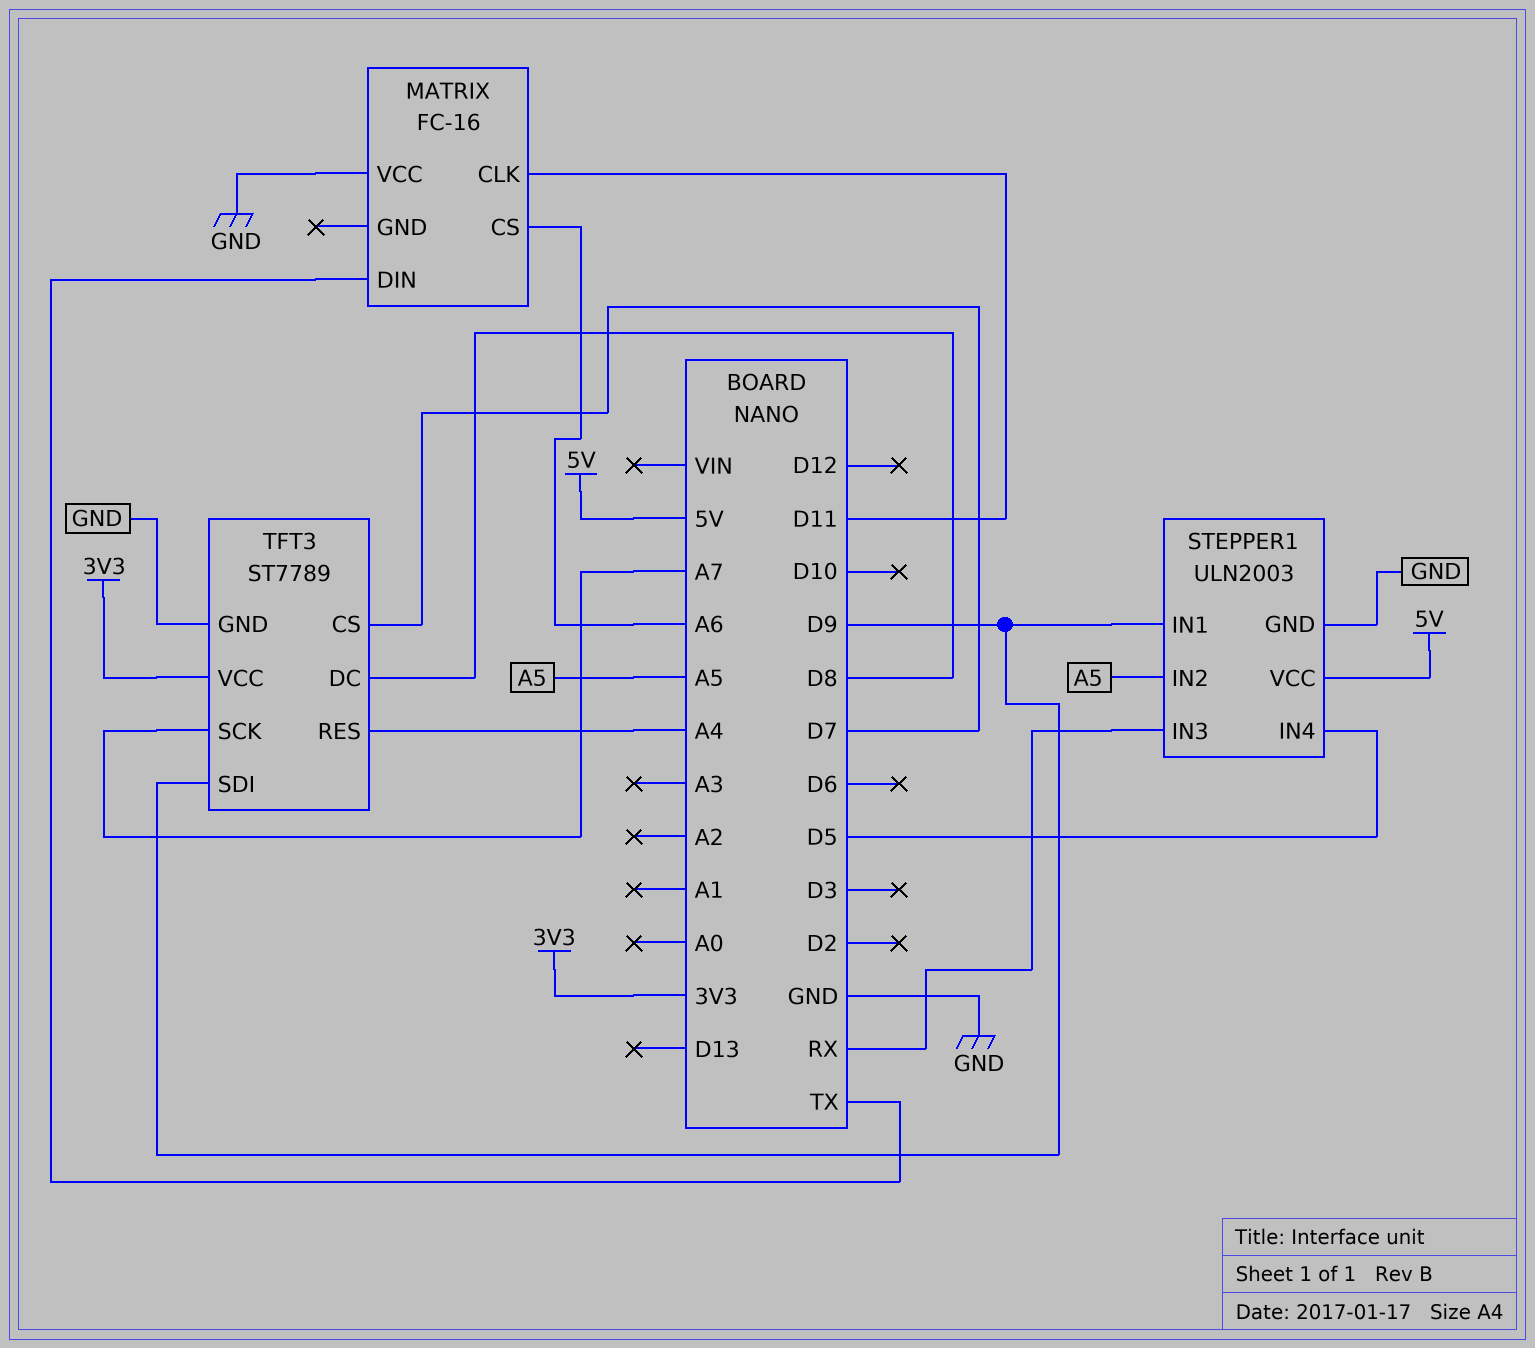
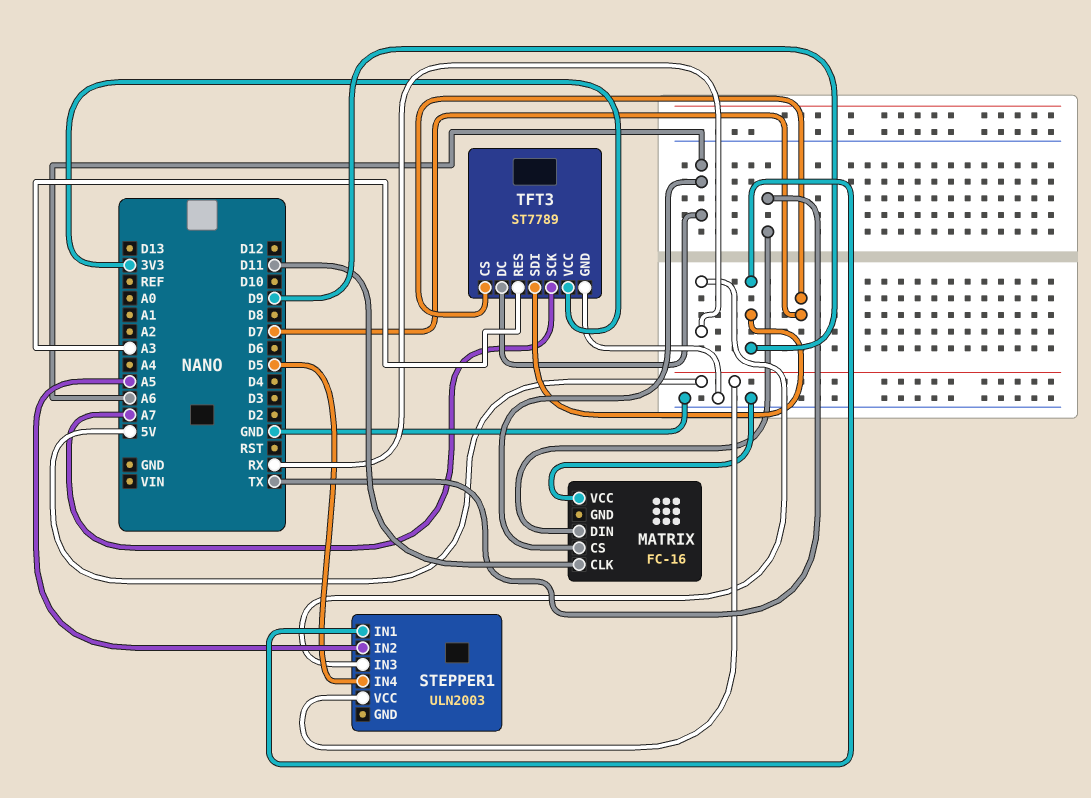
STEPPER1 pin GND: GND -> none
TFT3 pin DC: D8 -> A6
TFT3 pin RES: A4 -> A3

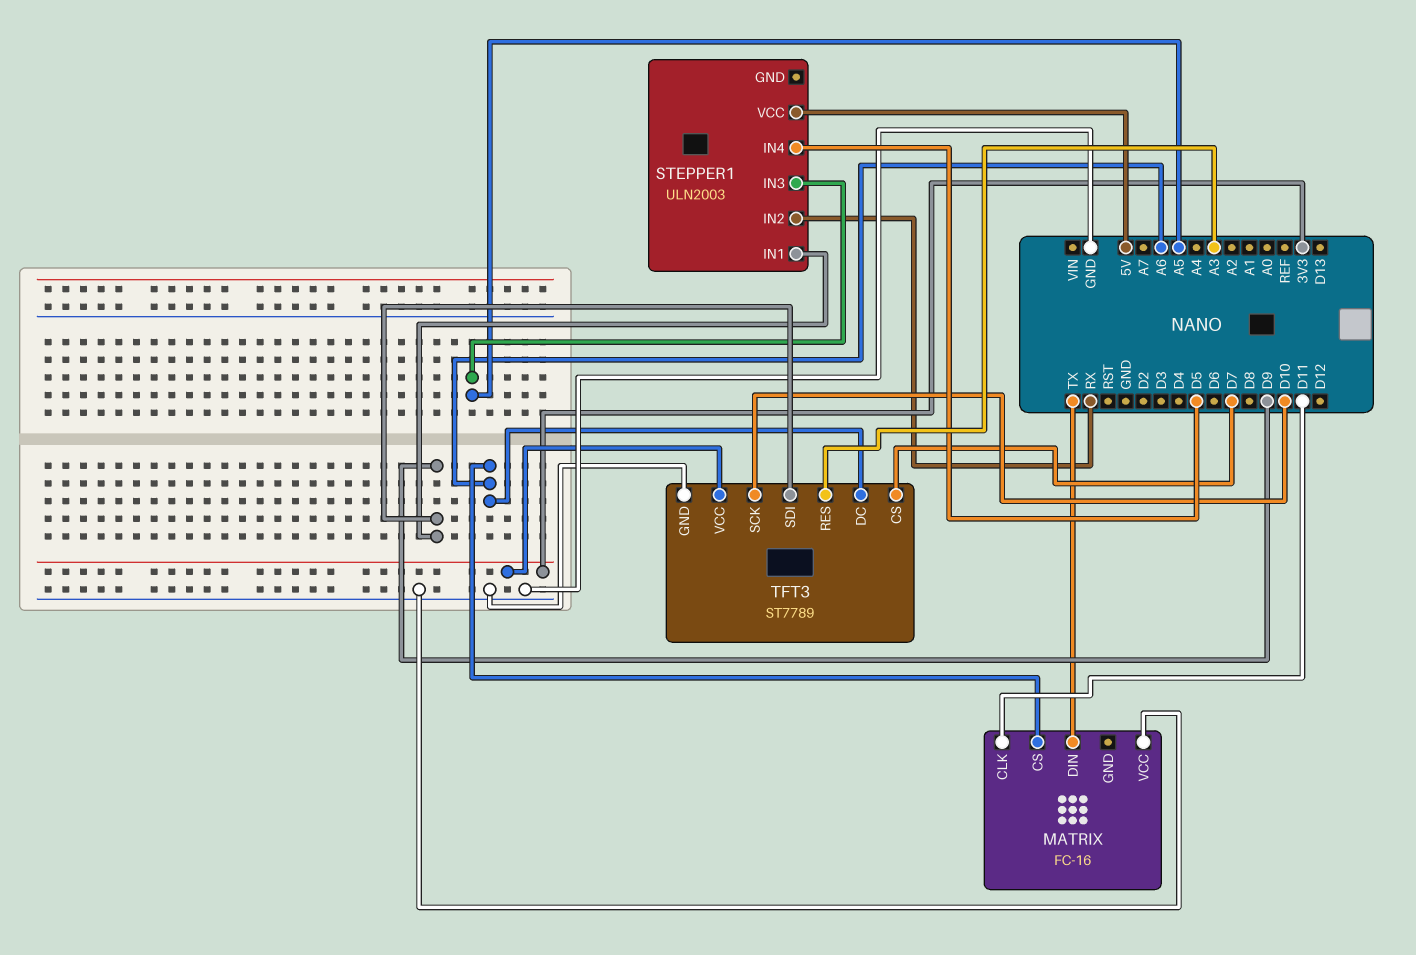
STEPPER1 pin IN2: A5 -> RX
STEPPER1 pin IN3: RX -> A5
TFT3 pin SCK: A7 -> D10

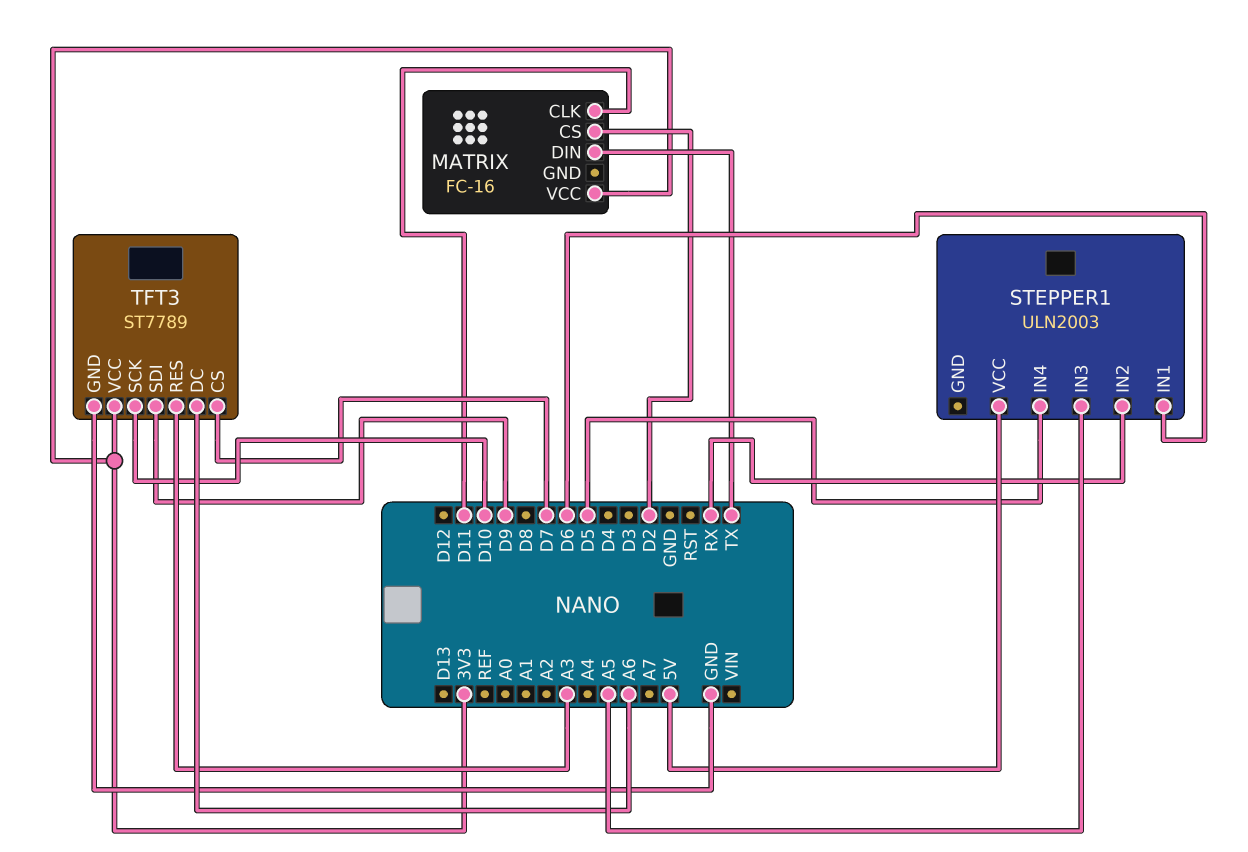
MATRIX pin CS: A6 -> D2
MATRIX pin VCC: GND -> 3V3
STEPPER1 pin IN1: D9 -> D6

